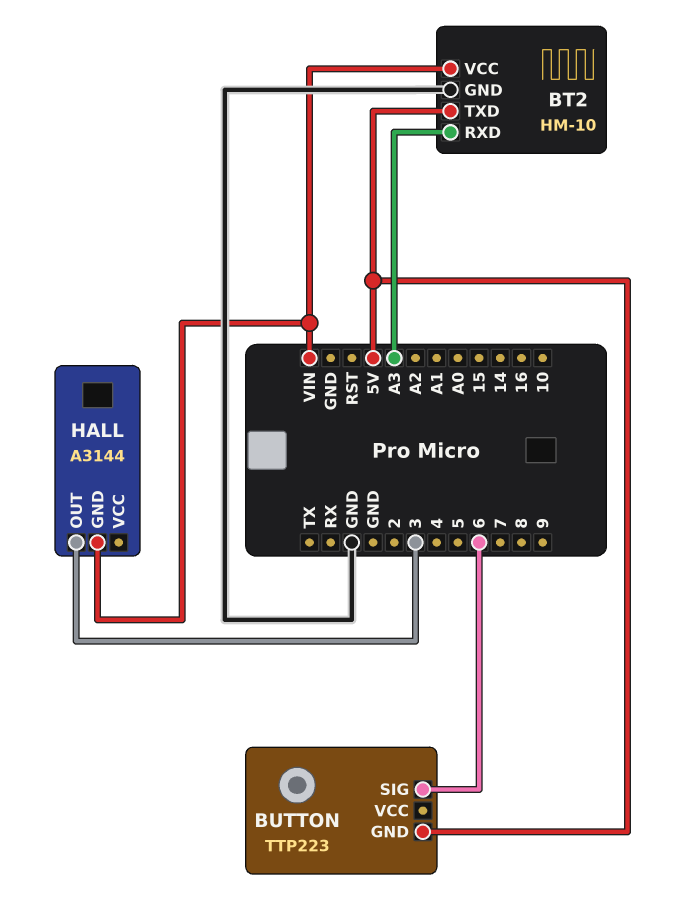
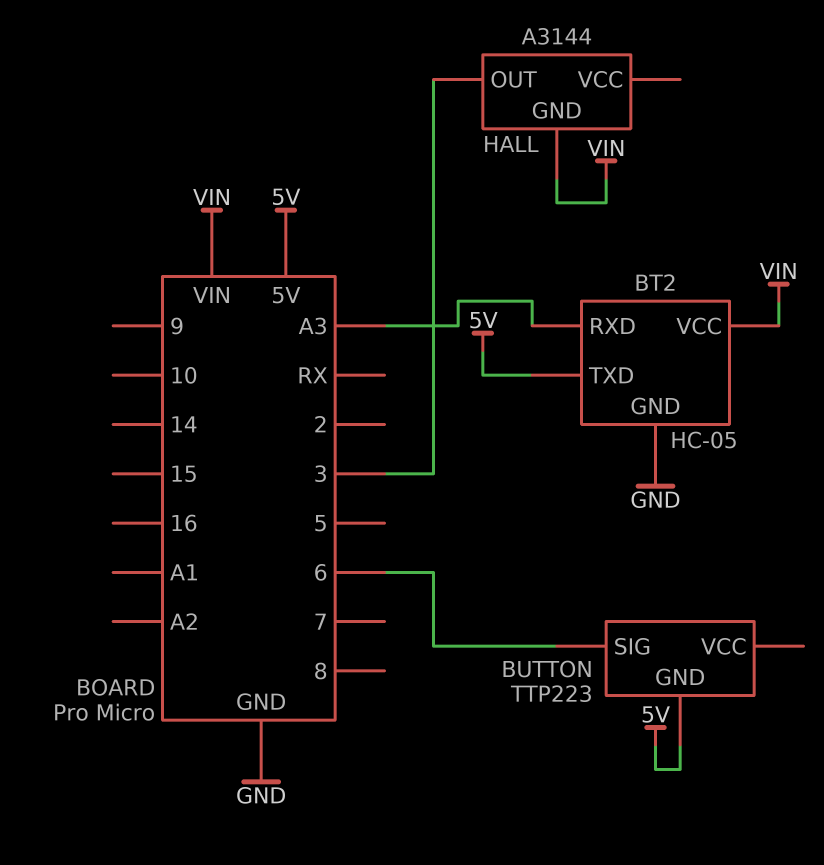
BT2: HM-10 -> HC-05

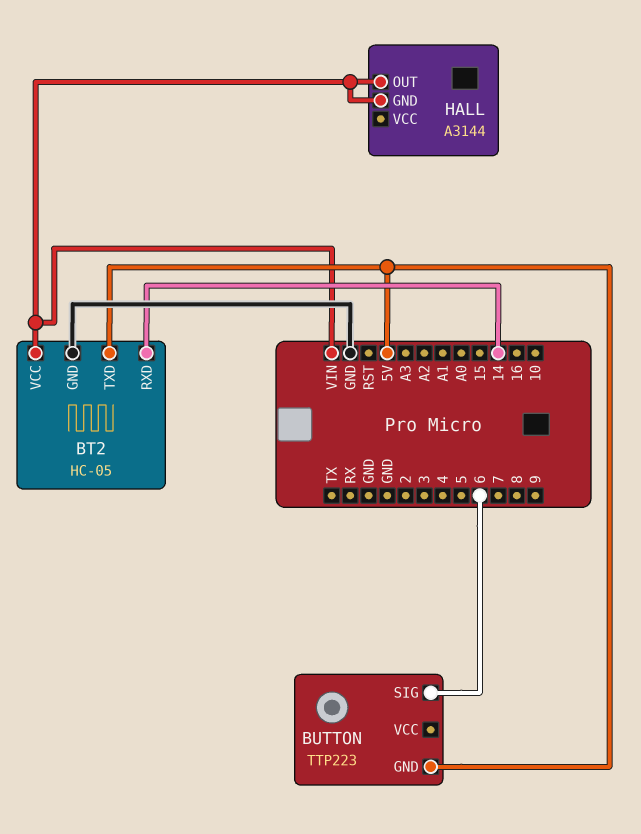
BT2 pin RXD: A3 -> 14
HALL pin OUT: 3 -> VIN

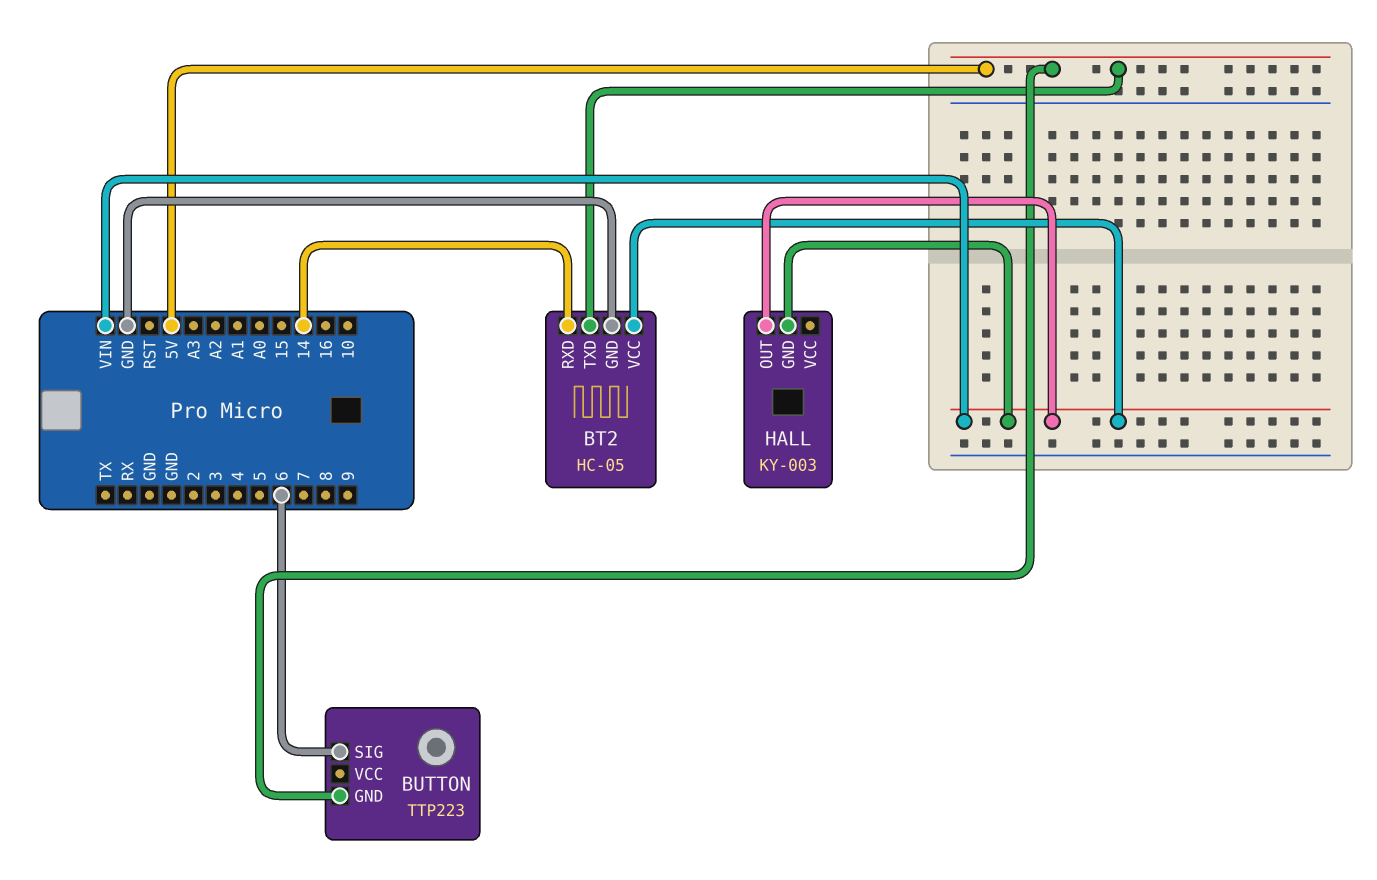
HALL: A3144 -> KY-003

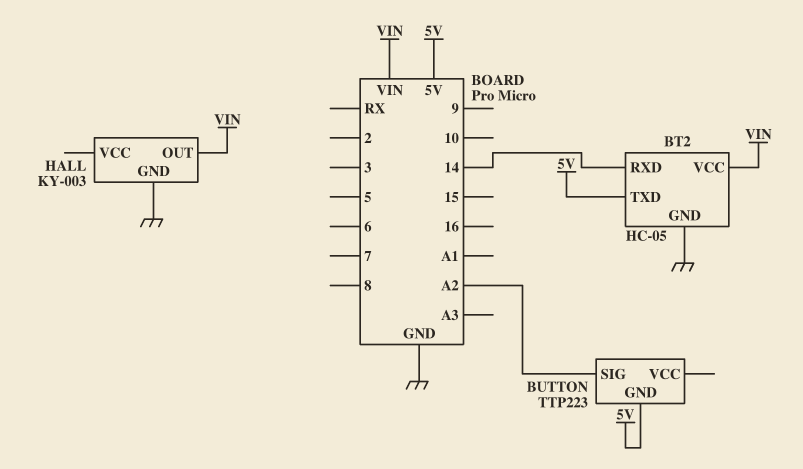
BUTTON pin SIG: 6 -> A2
HALL pin GND: VIN -> GND

